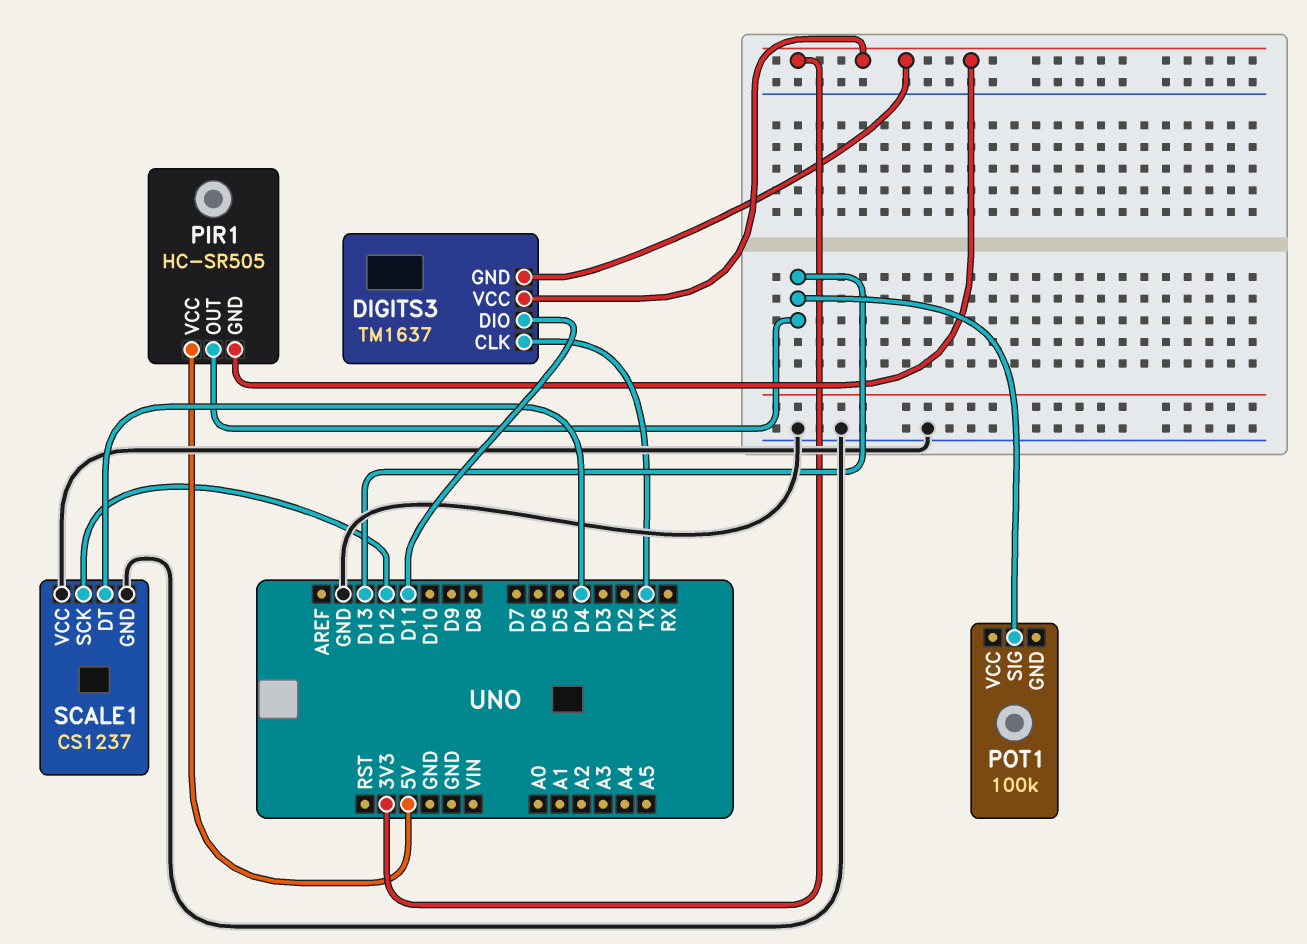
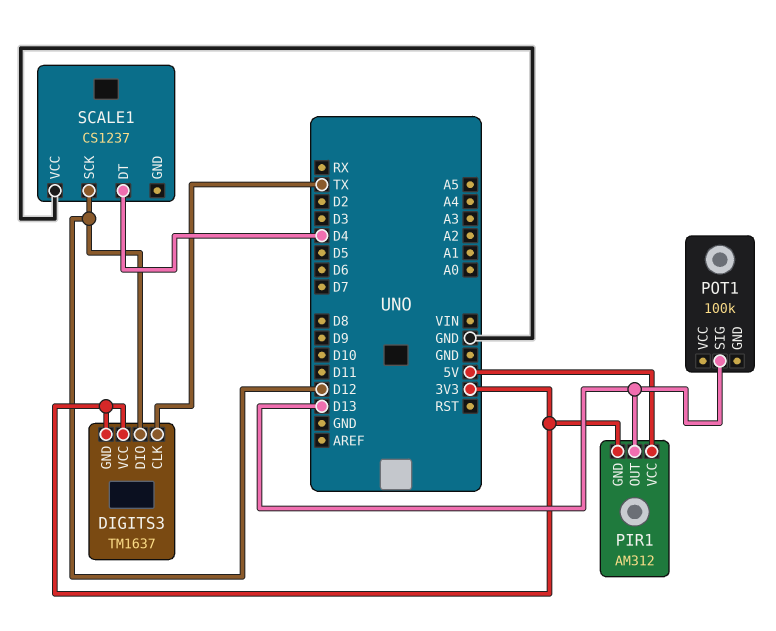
DIGITS3 pin DIO: D11 -> D12
PIR1: HC-SR505 -> AM312
SCALE1 pin GND: GND -> none

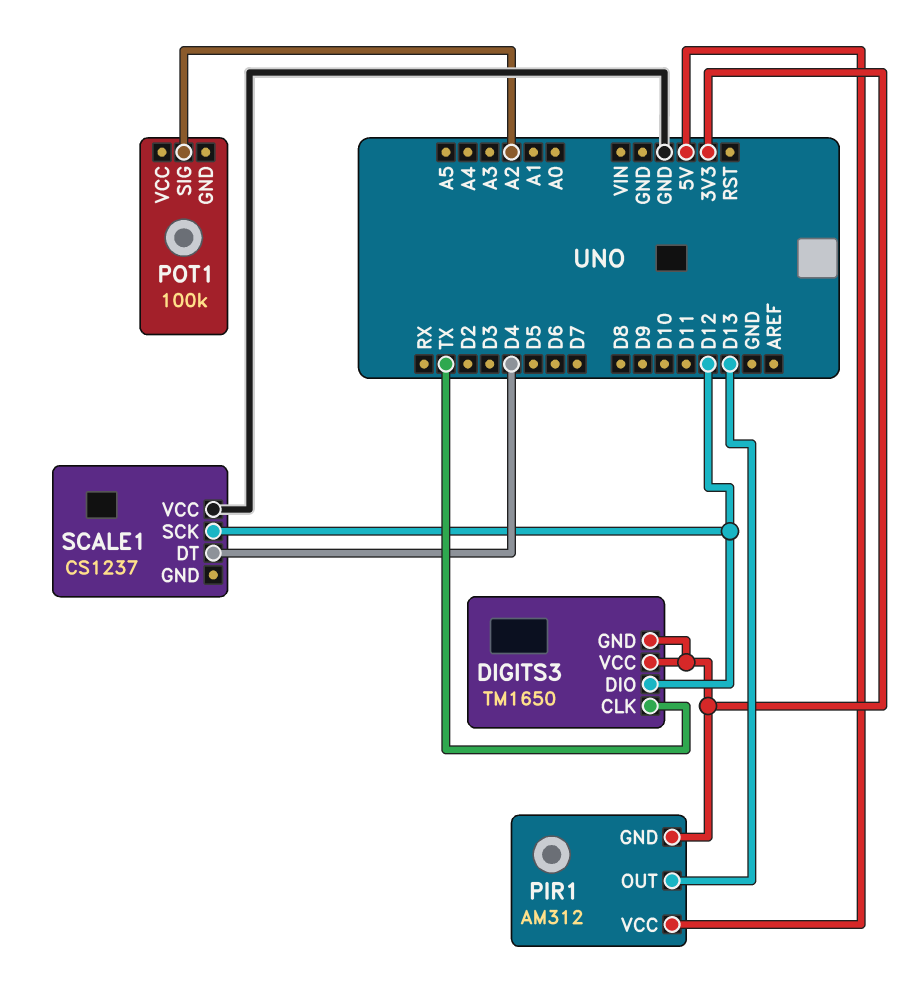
DIGITS3: TM1637 -> TM1650
POT1 pin SIG: D13 -> A2

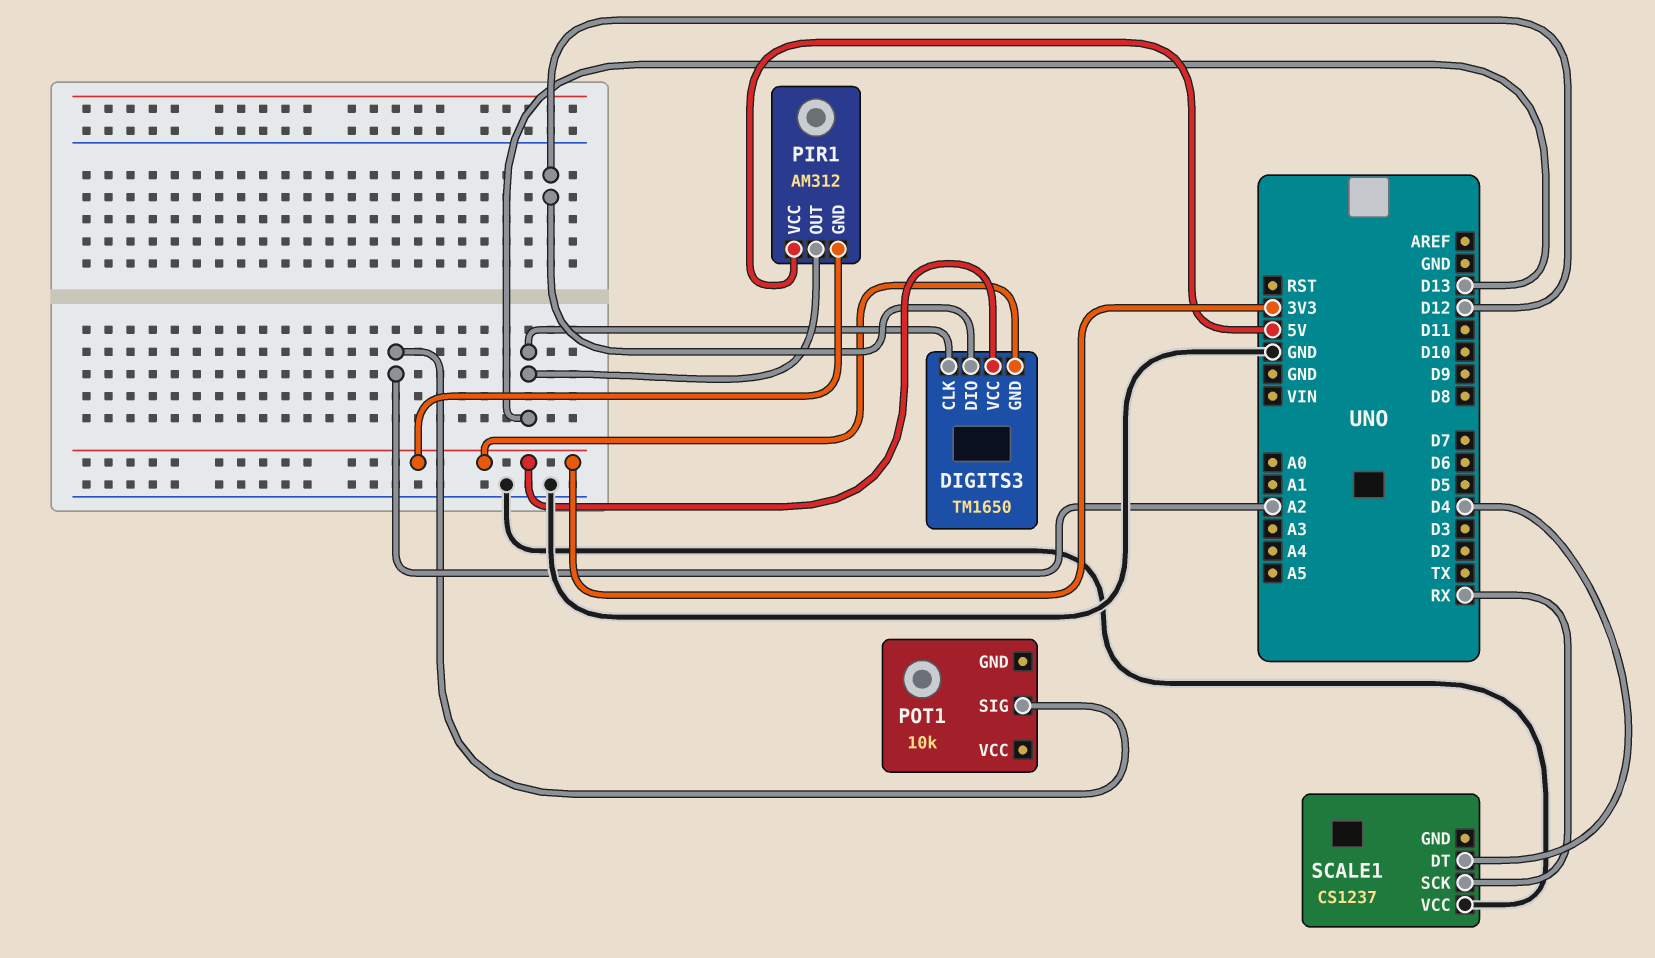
DIGITS3 pin CLK: TX -> D13
POT1: 100k -> 10k
SCALE1 pin SCK: D12 -> RX

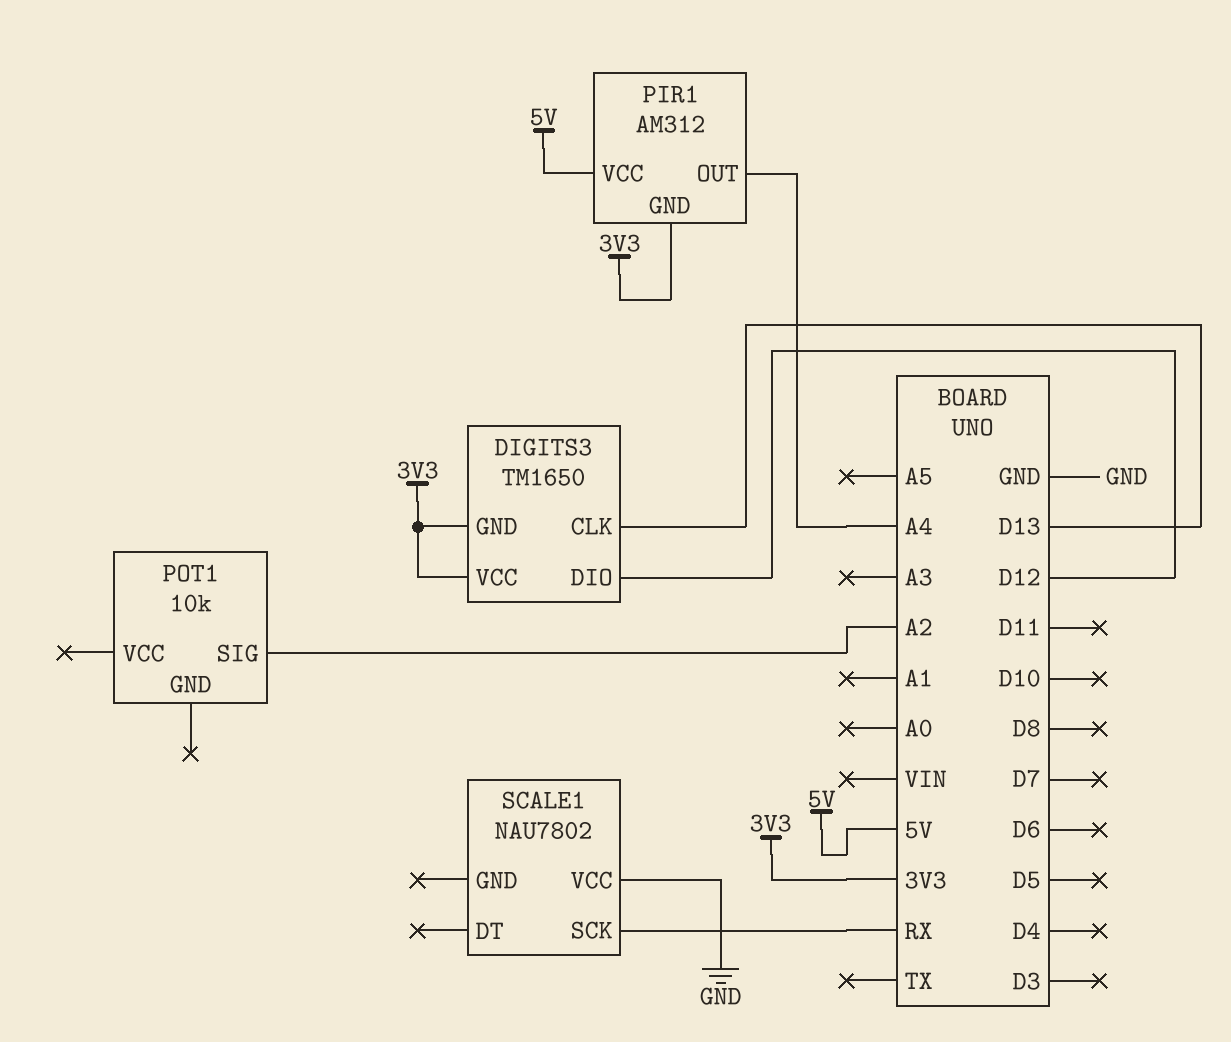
PIR1 pin OUT: D13 -> A4
SCALE1: CS1237 -> NAU7802
SCALE1 pin DT: D4 -> none

